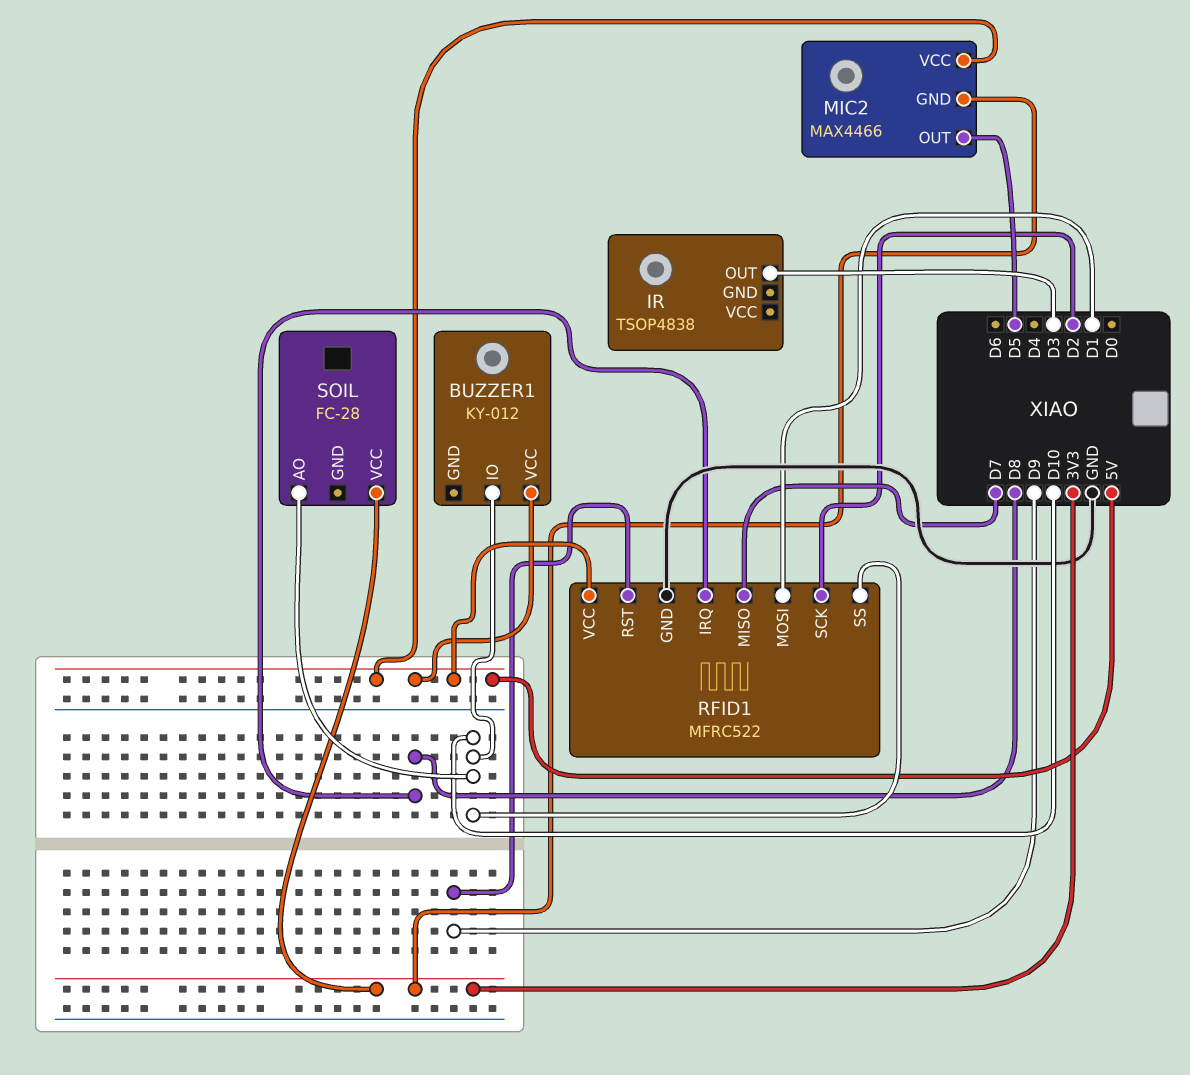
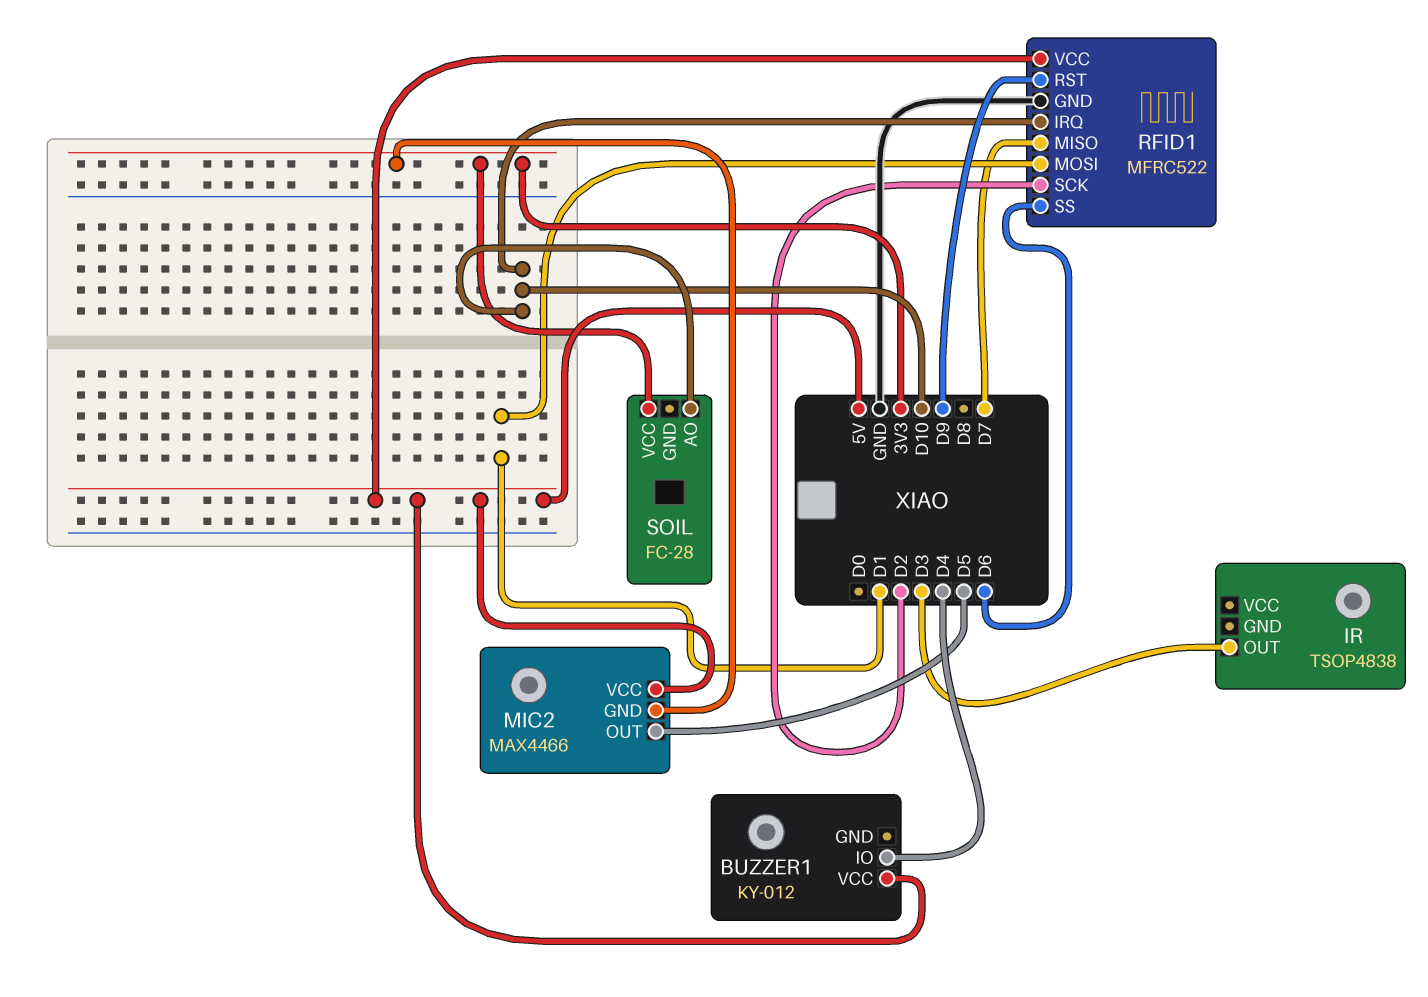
BUZZER1 pin IO: D10 -> D4
RFID1 pin IRQ: D8 -> D10
RFID1 pin SS: D10 -> D6

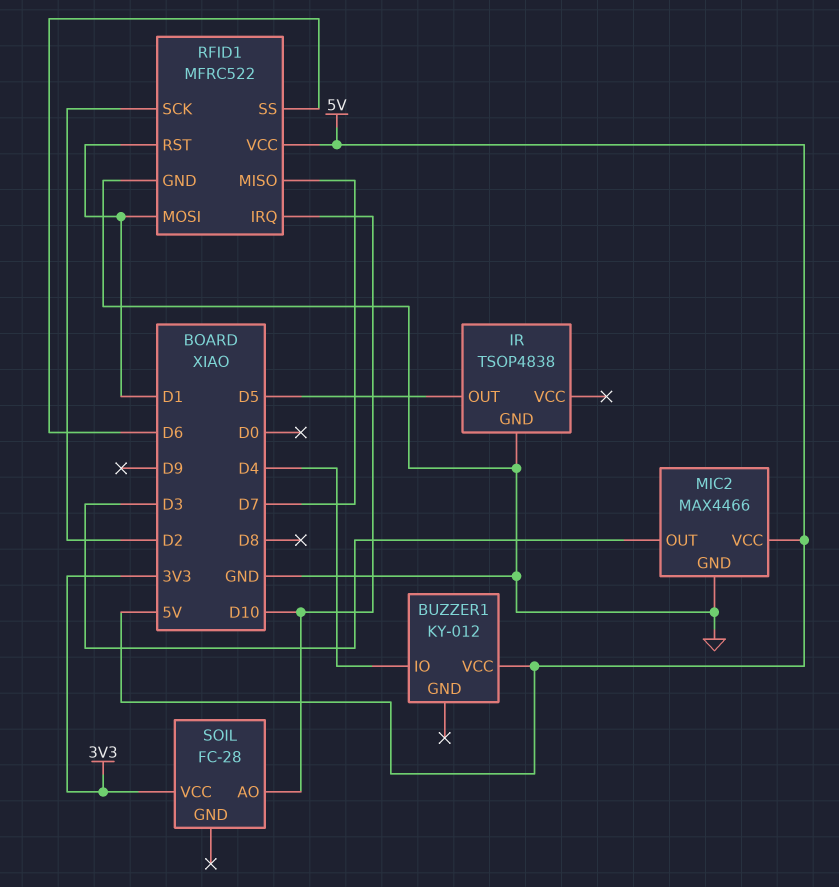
IR pin GND: none -> GND
IR pin OUT: D3 -> D5
MIC2 pin GND: 3V3 -> GND
MIC2 pin OUT: D5 -> D3
RFID1 pin RST: D9 -> D1

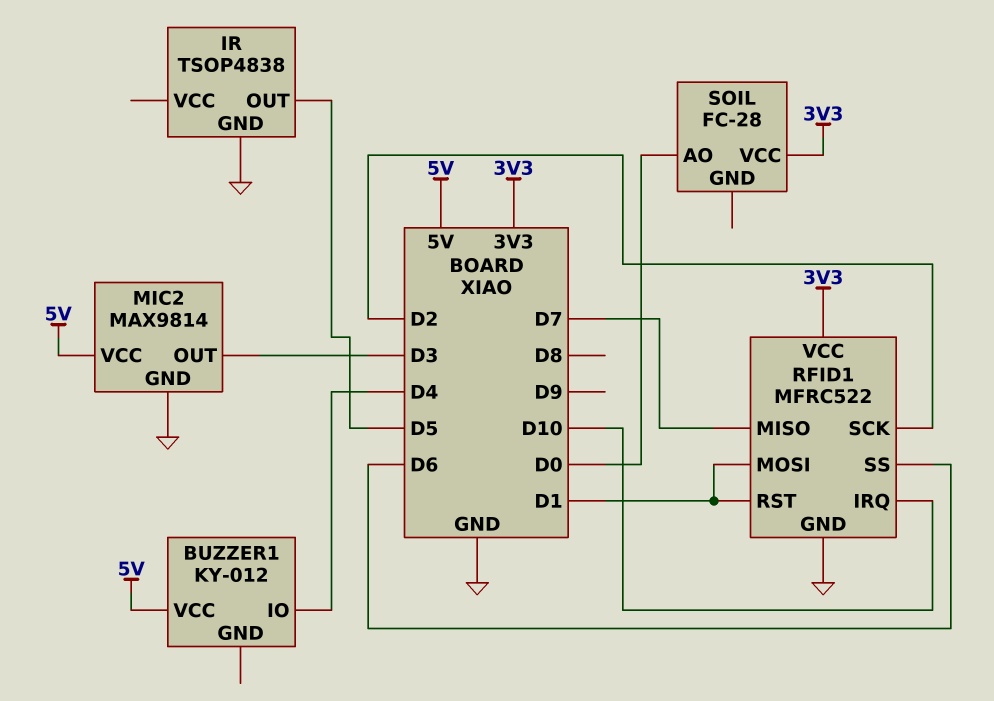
MIC2: MAX4466 -> MAX9814
RFID1 pin VCC: 5V -> 3V3
SOIL pin AO: D10 -> D0

